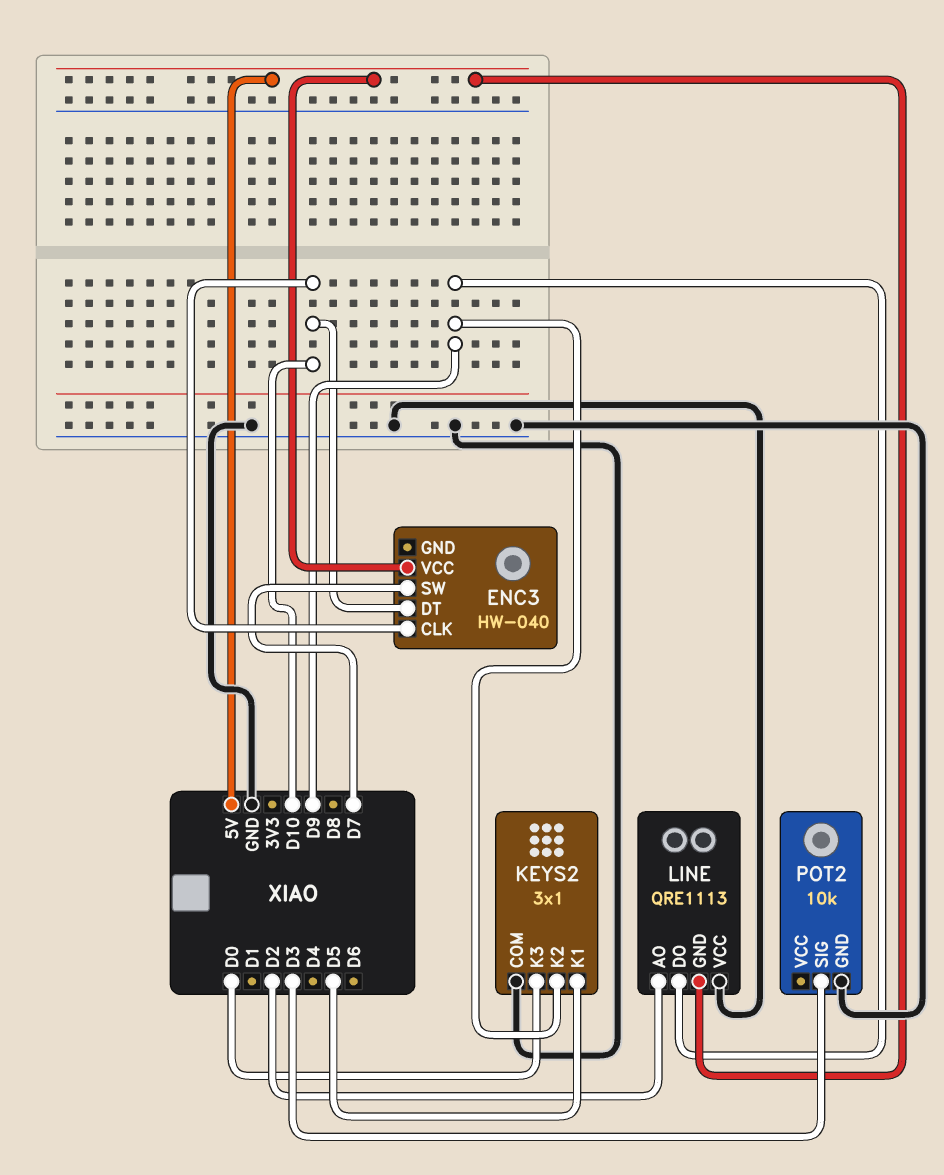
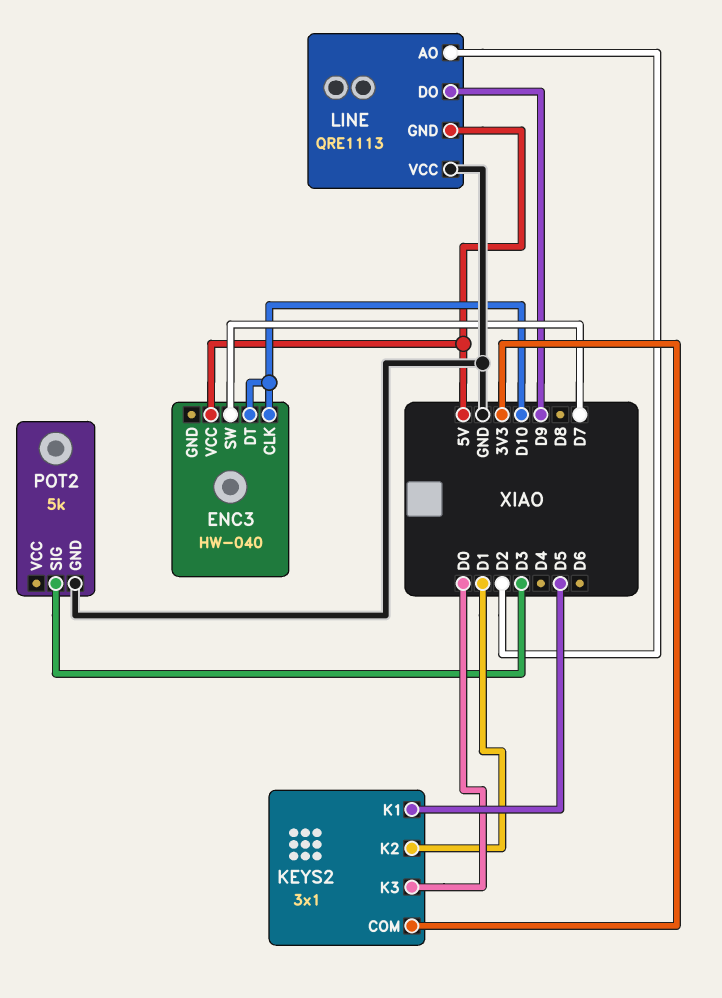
KEYS2 pin COM: GND -> 3V3
KEYS2 pin K2: D9 -> D1
POT2: 10k -> 5k

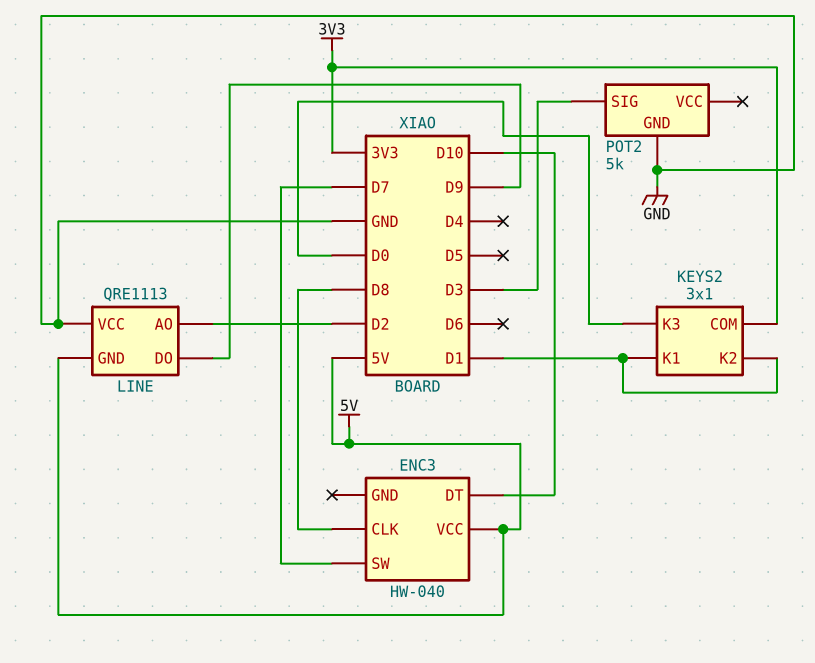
ENC3 pin CLK: D10 -> D8
KEYS2 pin K1: D5 -> D1

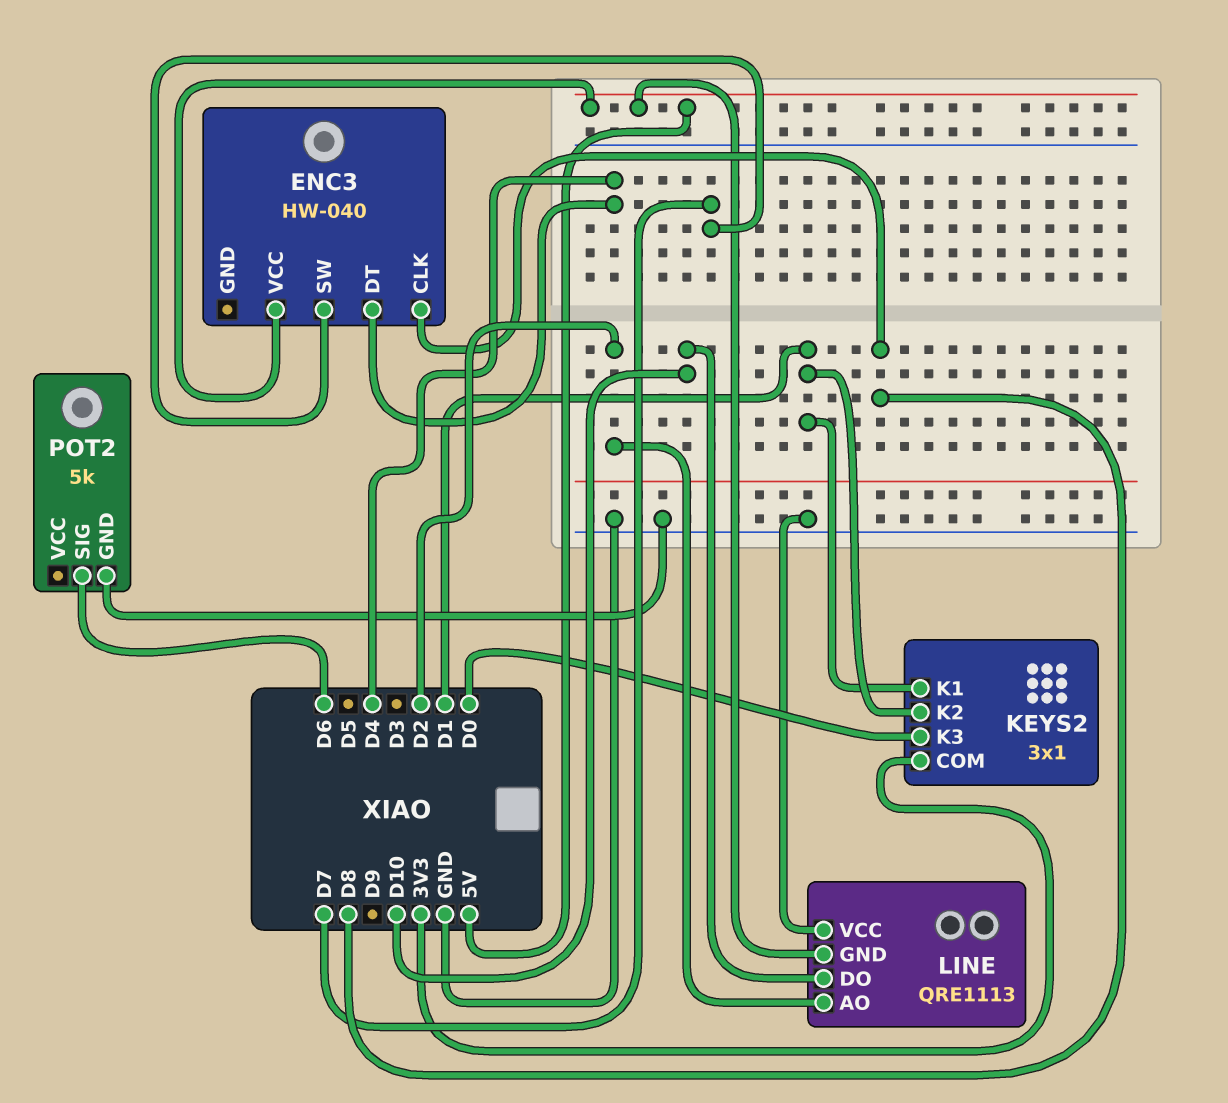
ENC3 pin DT: D10 -> D4
LINE pin DO: D9 -> D10
POT2 pin SIG: D3 -> D6

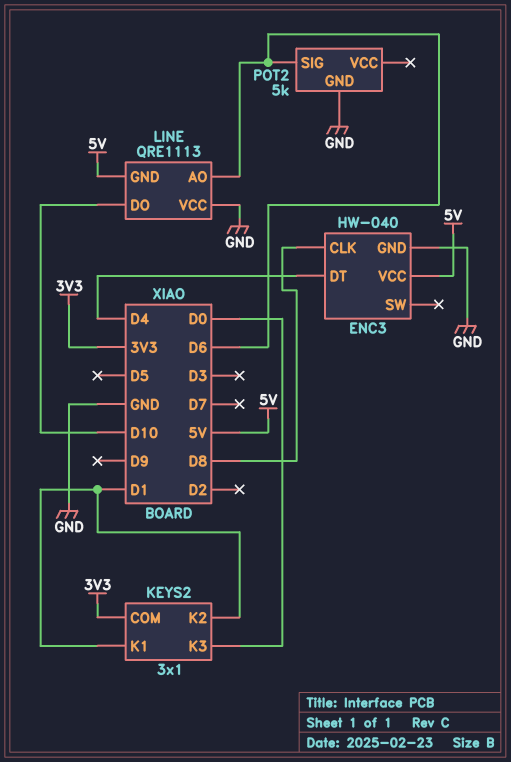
ENC3 pin GND: none -> GND
ENC3 pin SW: D7 -> none
LINE pin AO: D2 -> D6

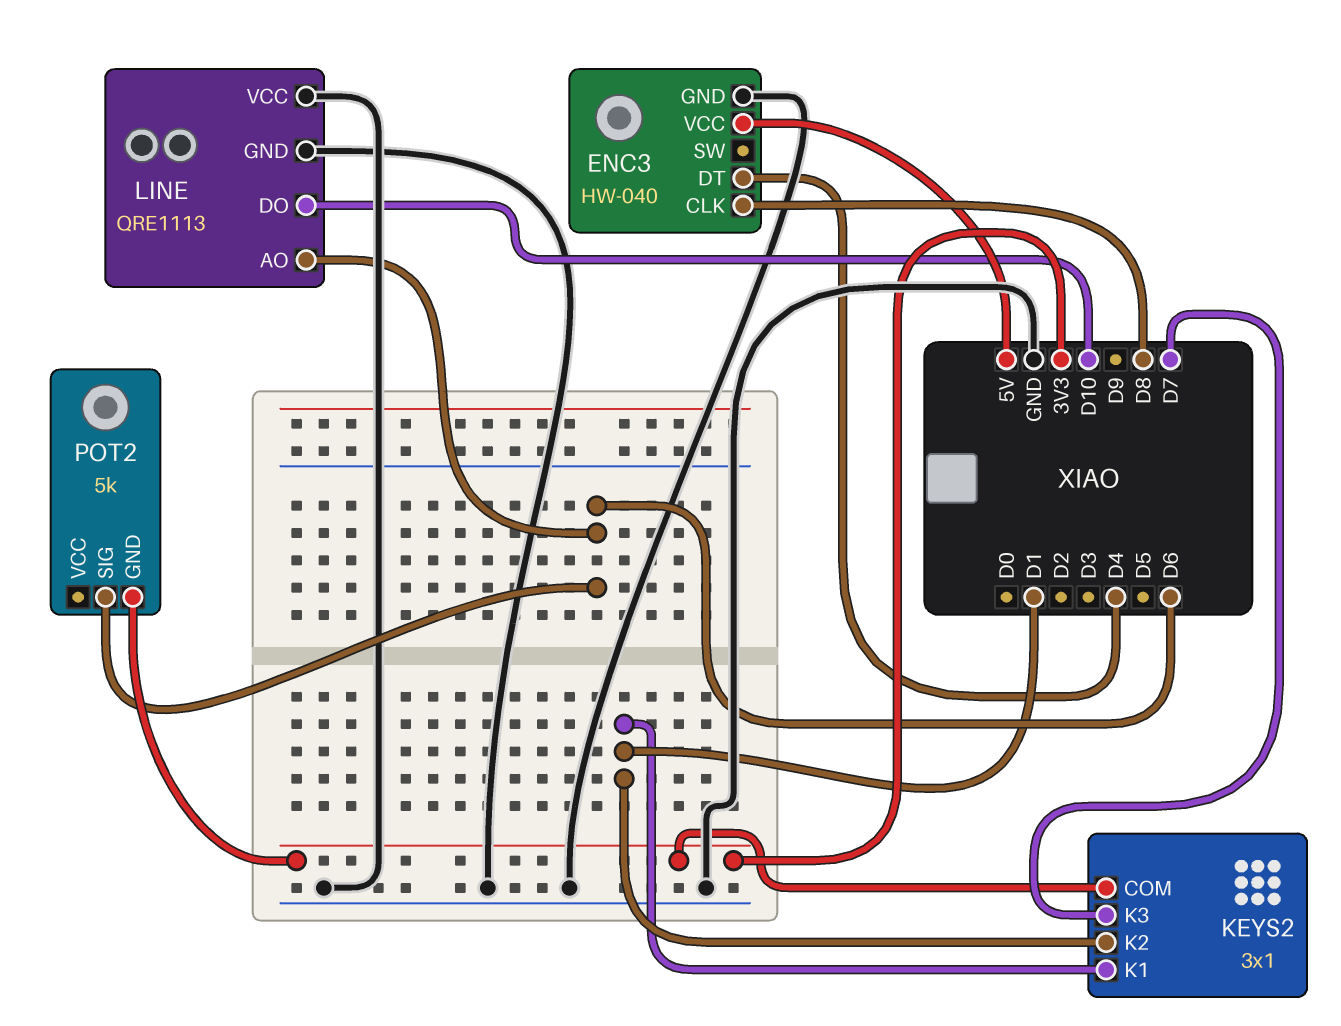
KEYS2 pin K3: D0 -> D7
LINE pin GND: 5V -> GND
POT2 pin GND: GND -> 3V3

